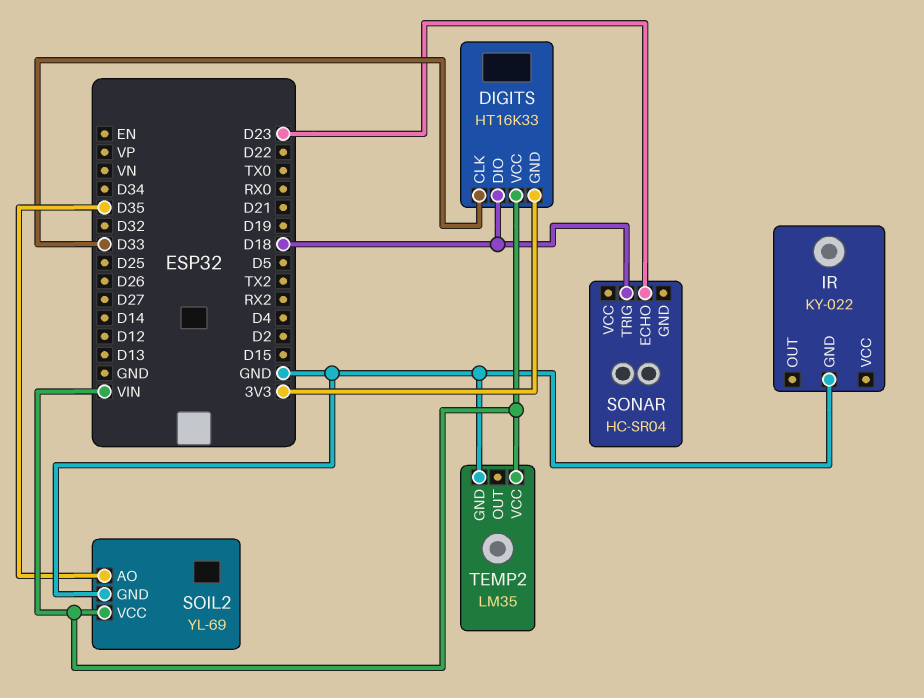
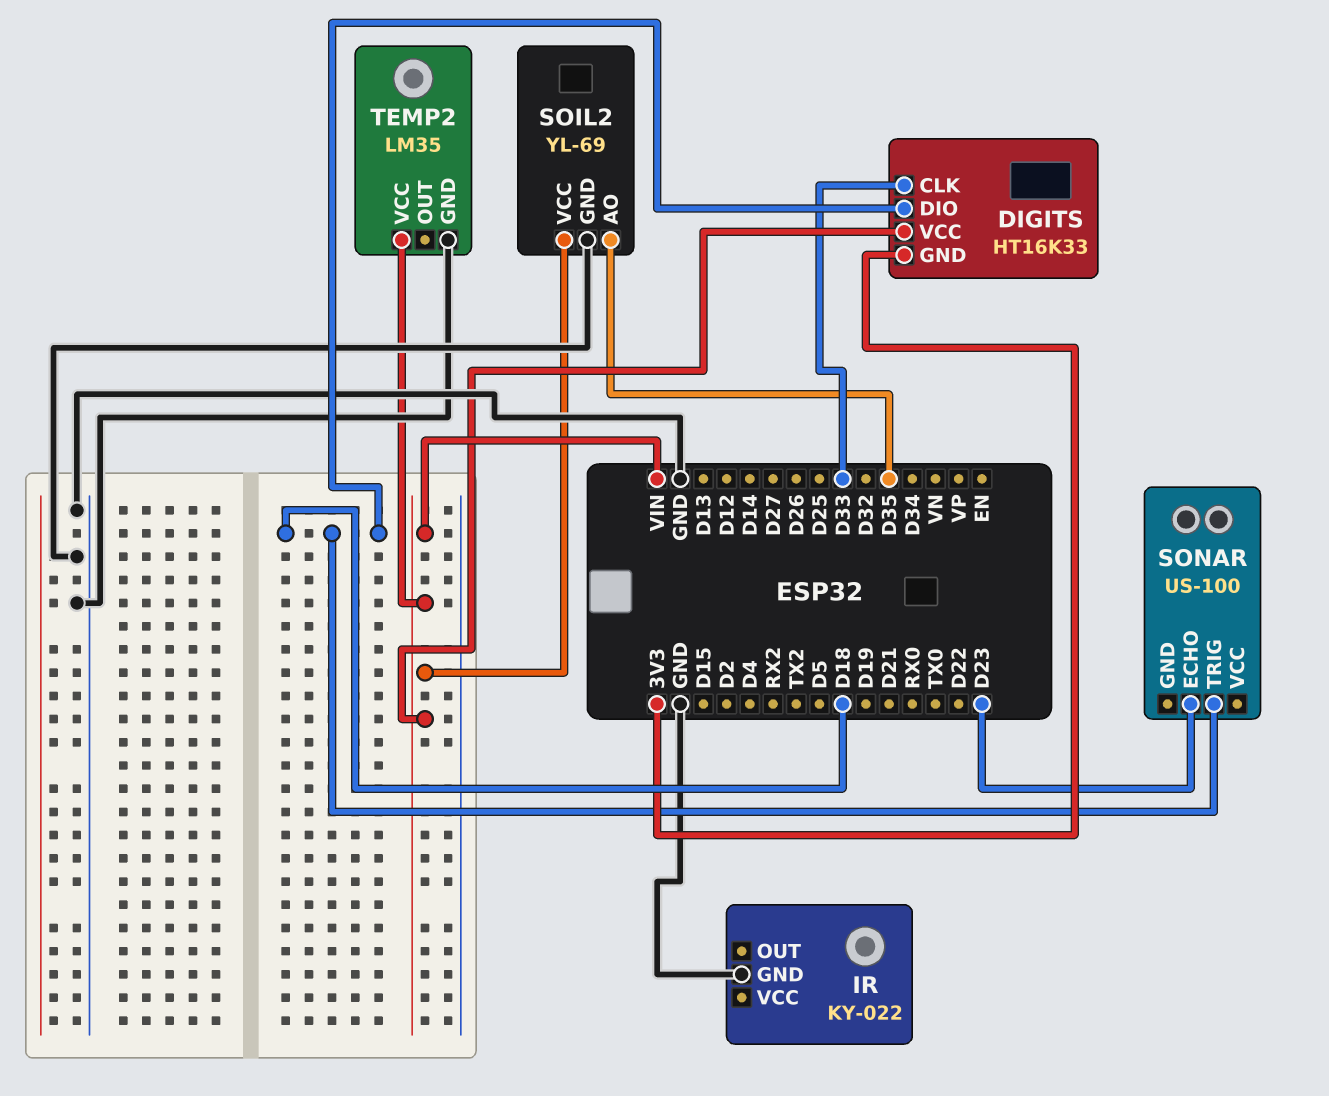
SONAR: HC-SR04 -> US-100

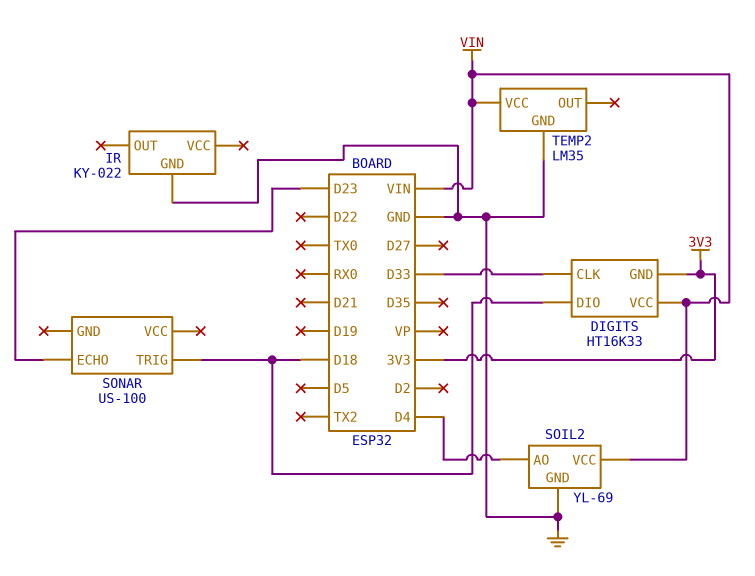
SOIL2 pin AO: D35 -> D4

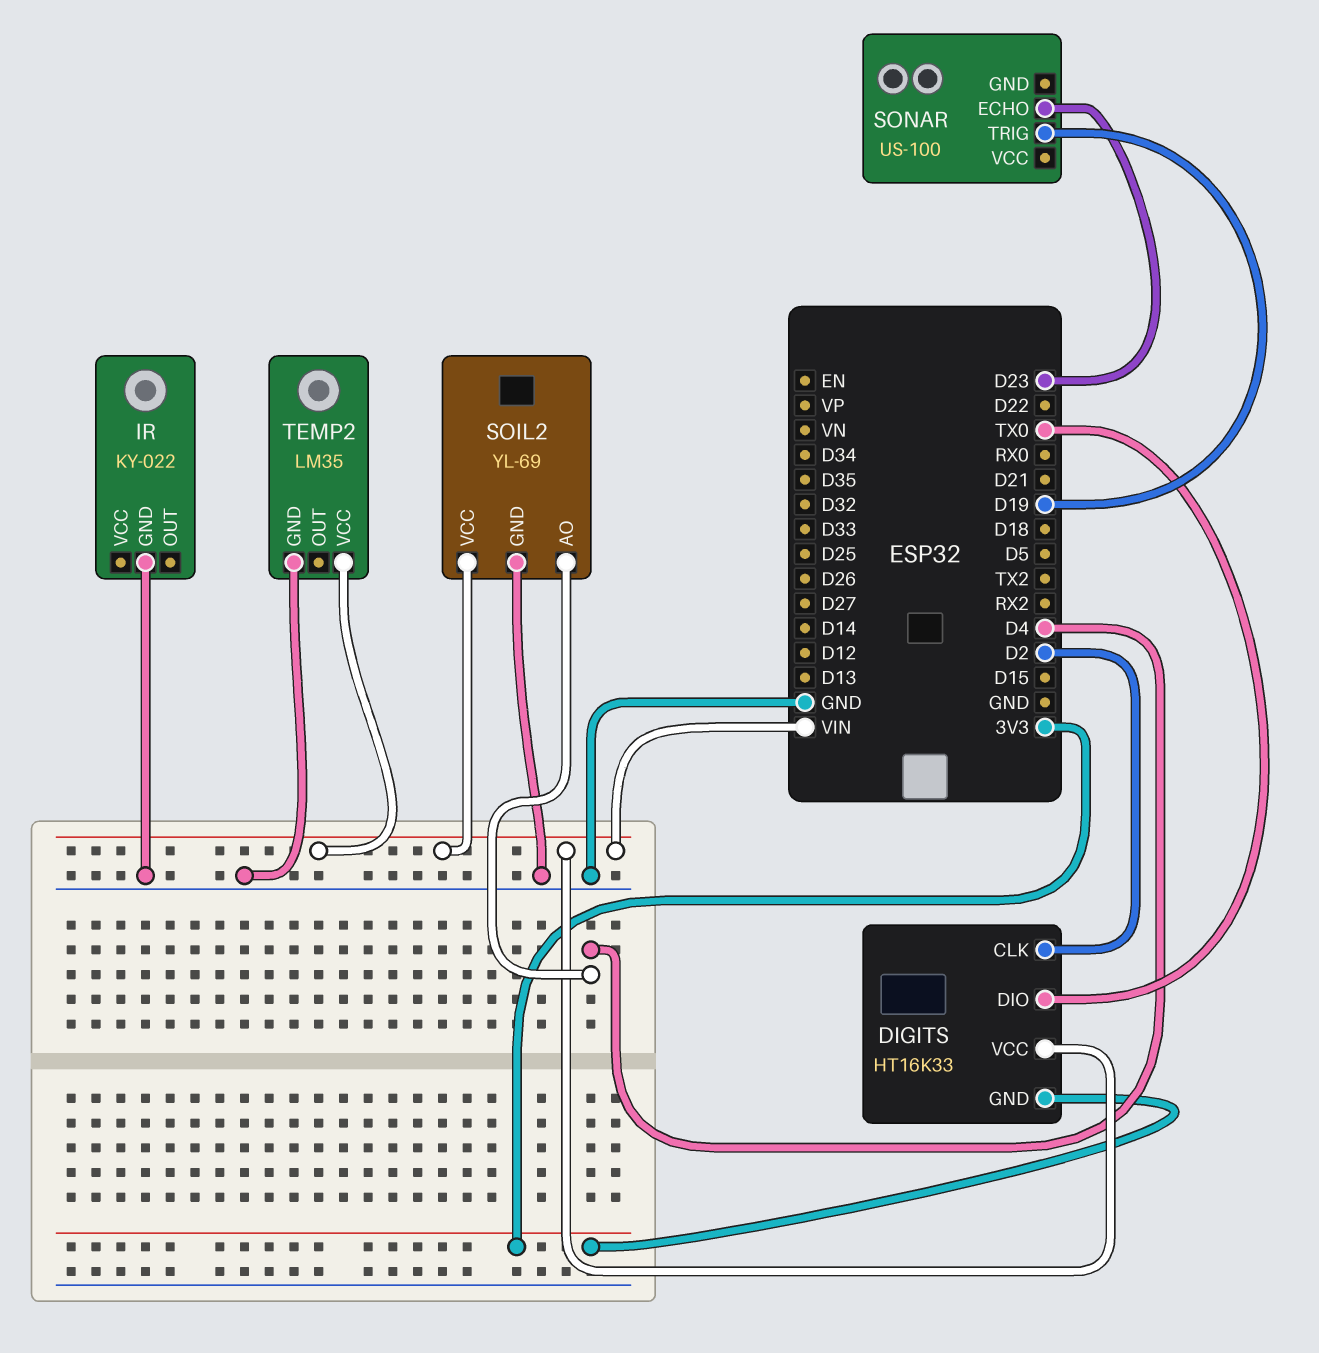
DIGITS pin CLK: D33 -> D2
DIGITS pin DIO: D18 -> TX0
SONAR pin TRIG: D18 -> D19

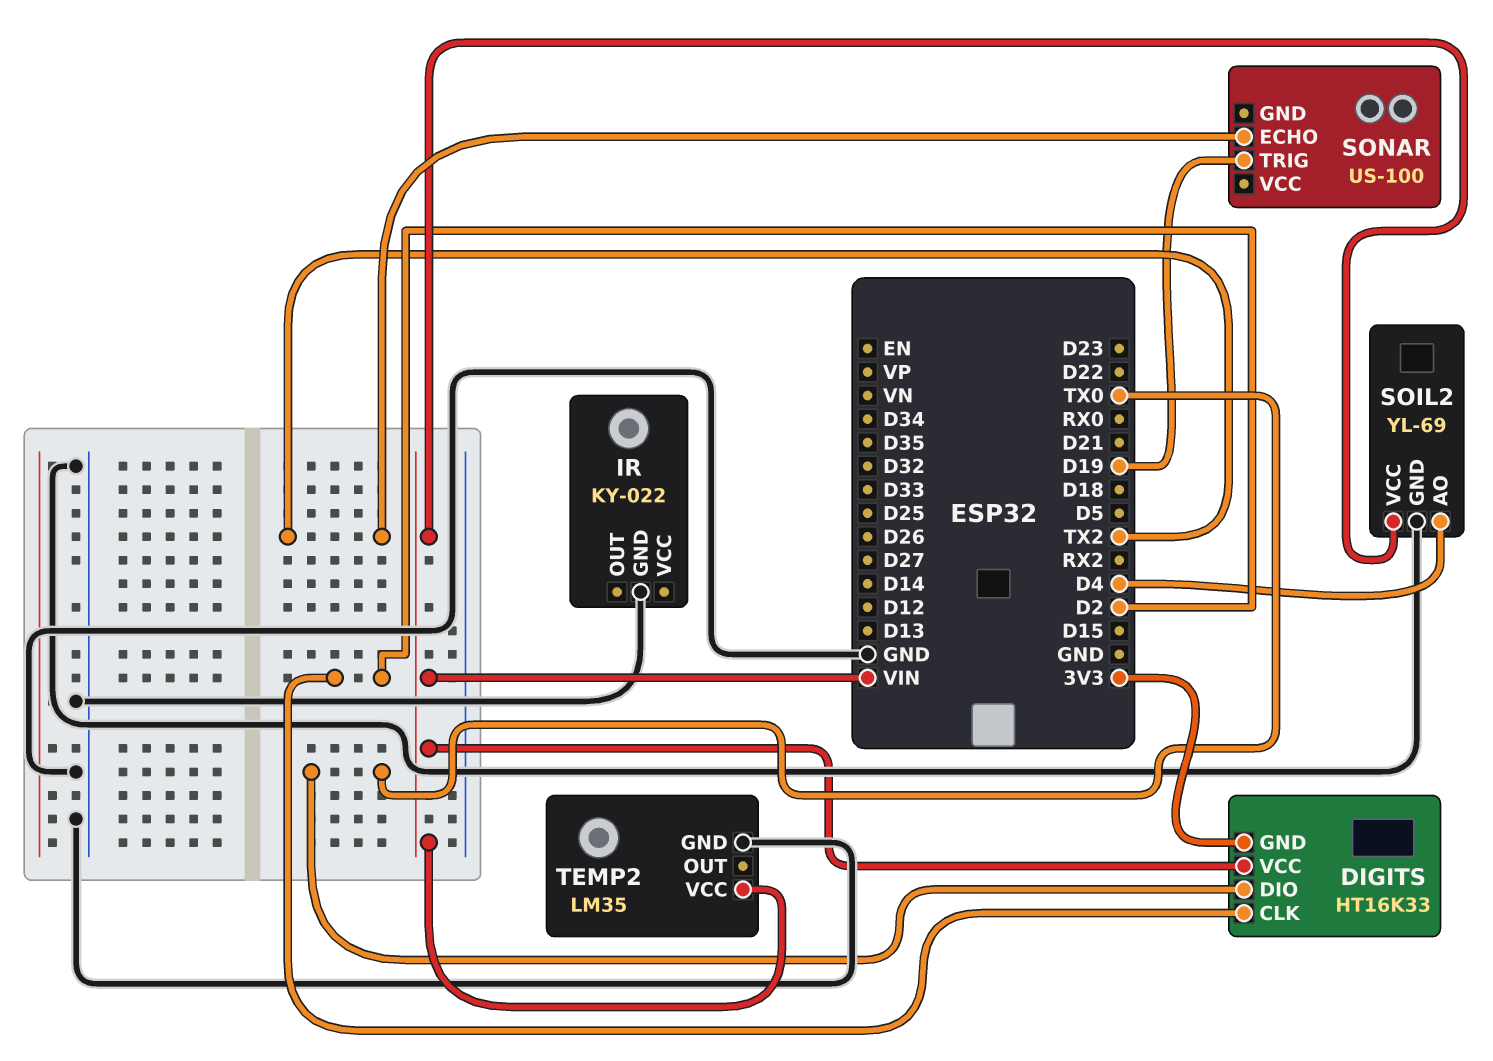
SONAR pin ECHO: D23 -> TX2

